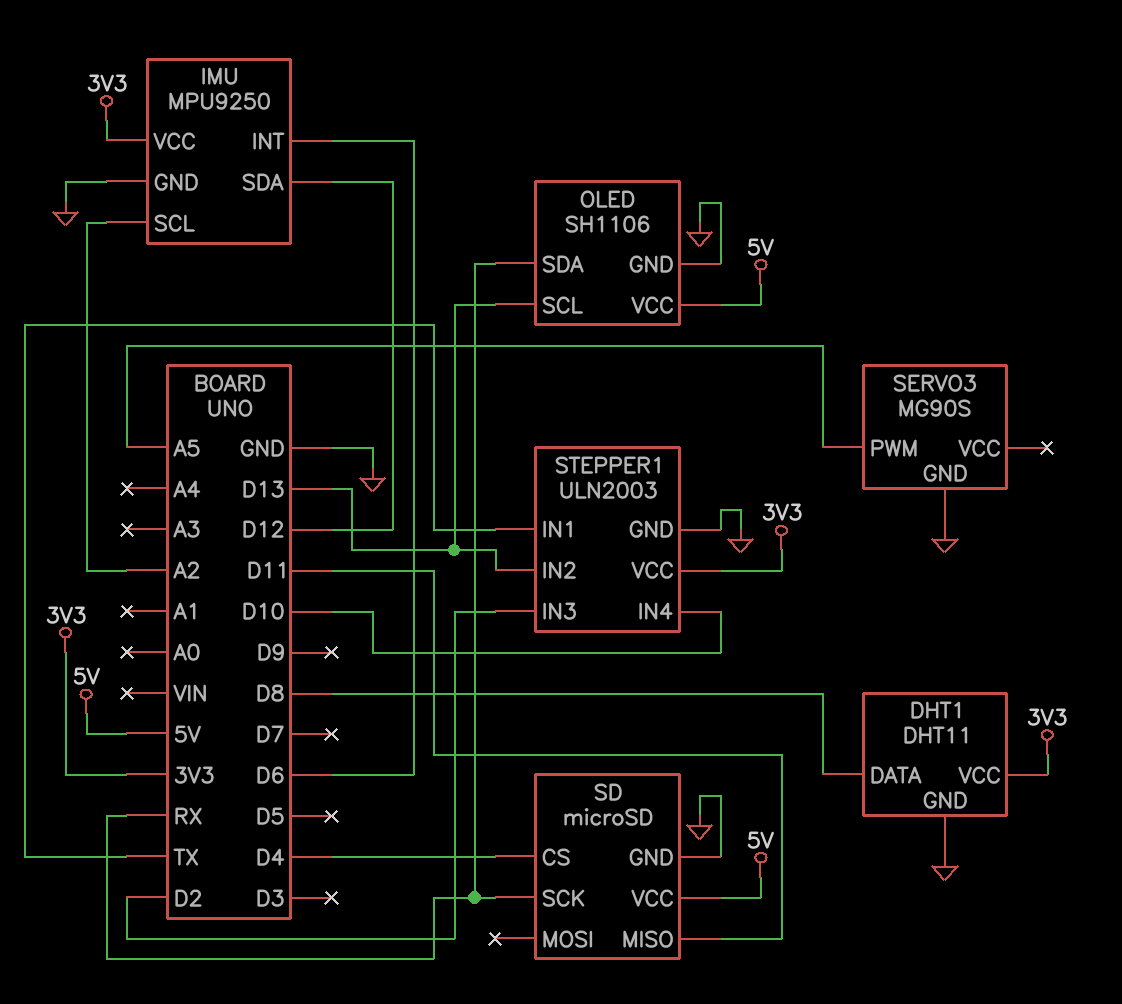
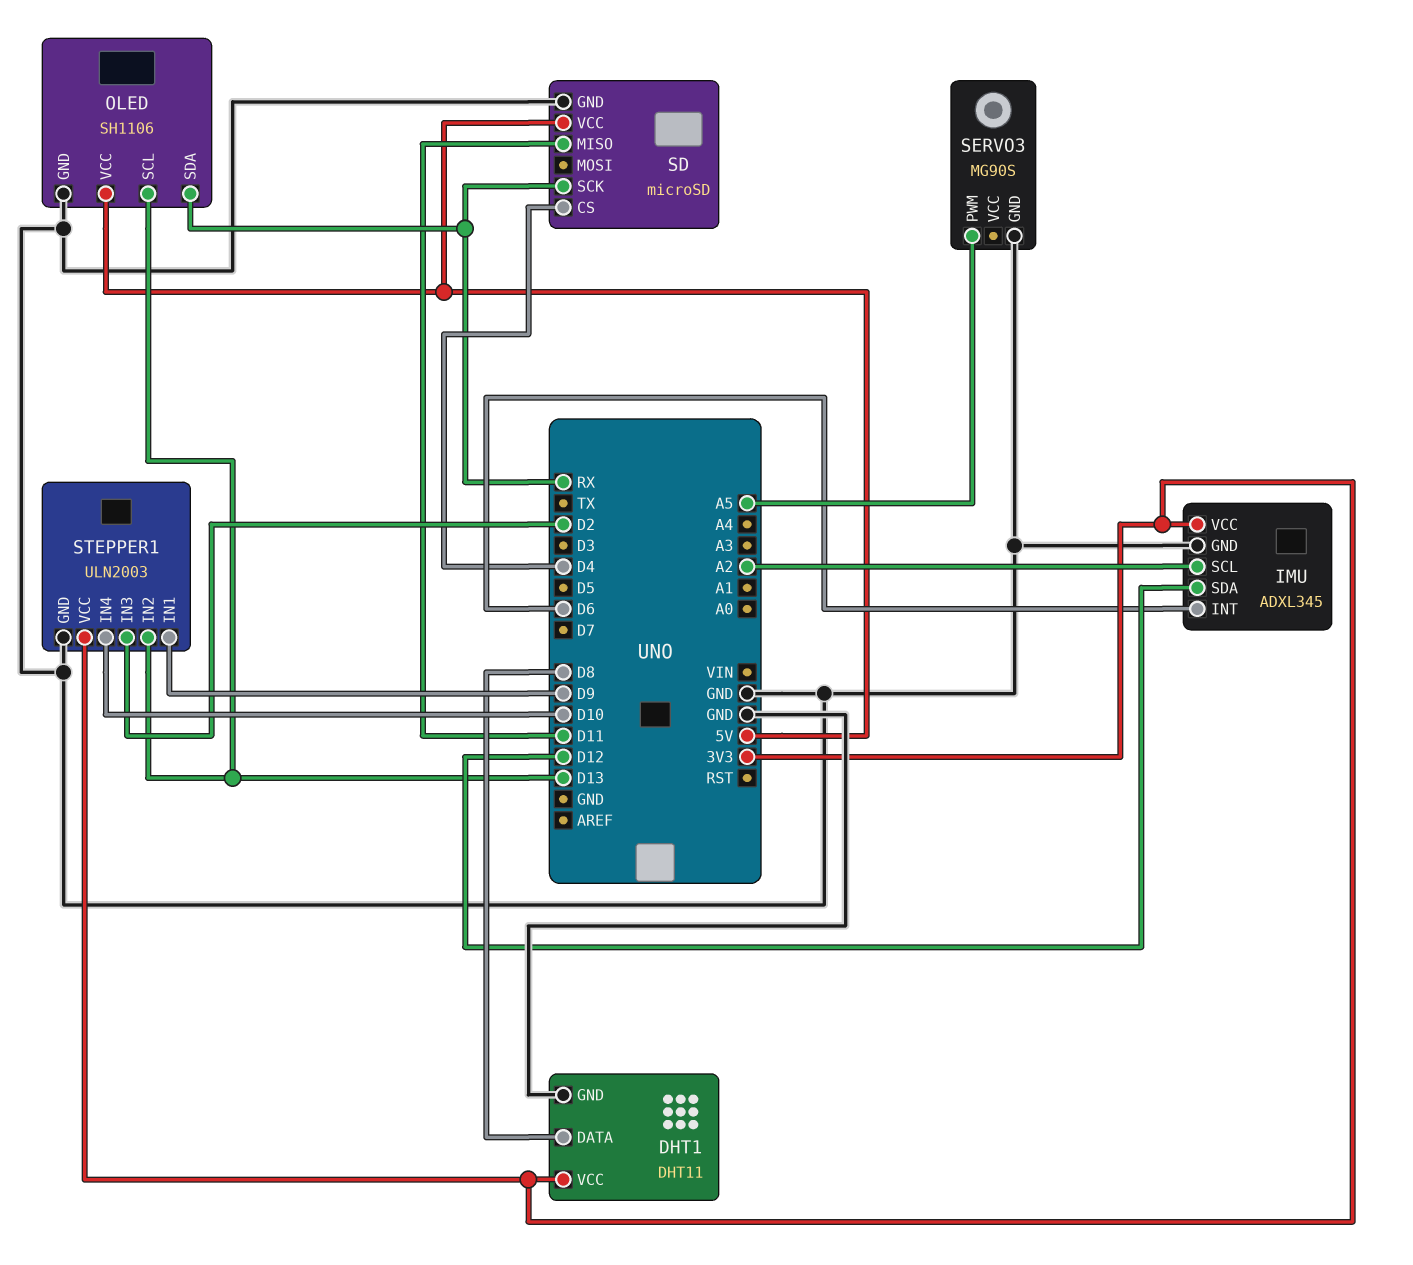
IMU: MPU9250 -> ADXL345
STEPPER1 pin IN1: TX -> D9

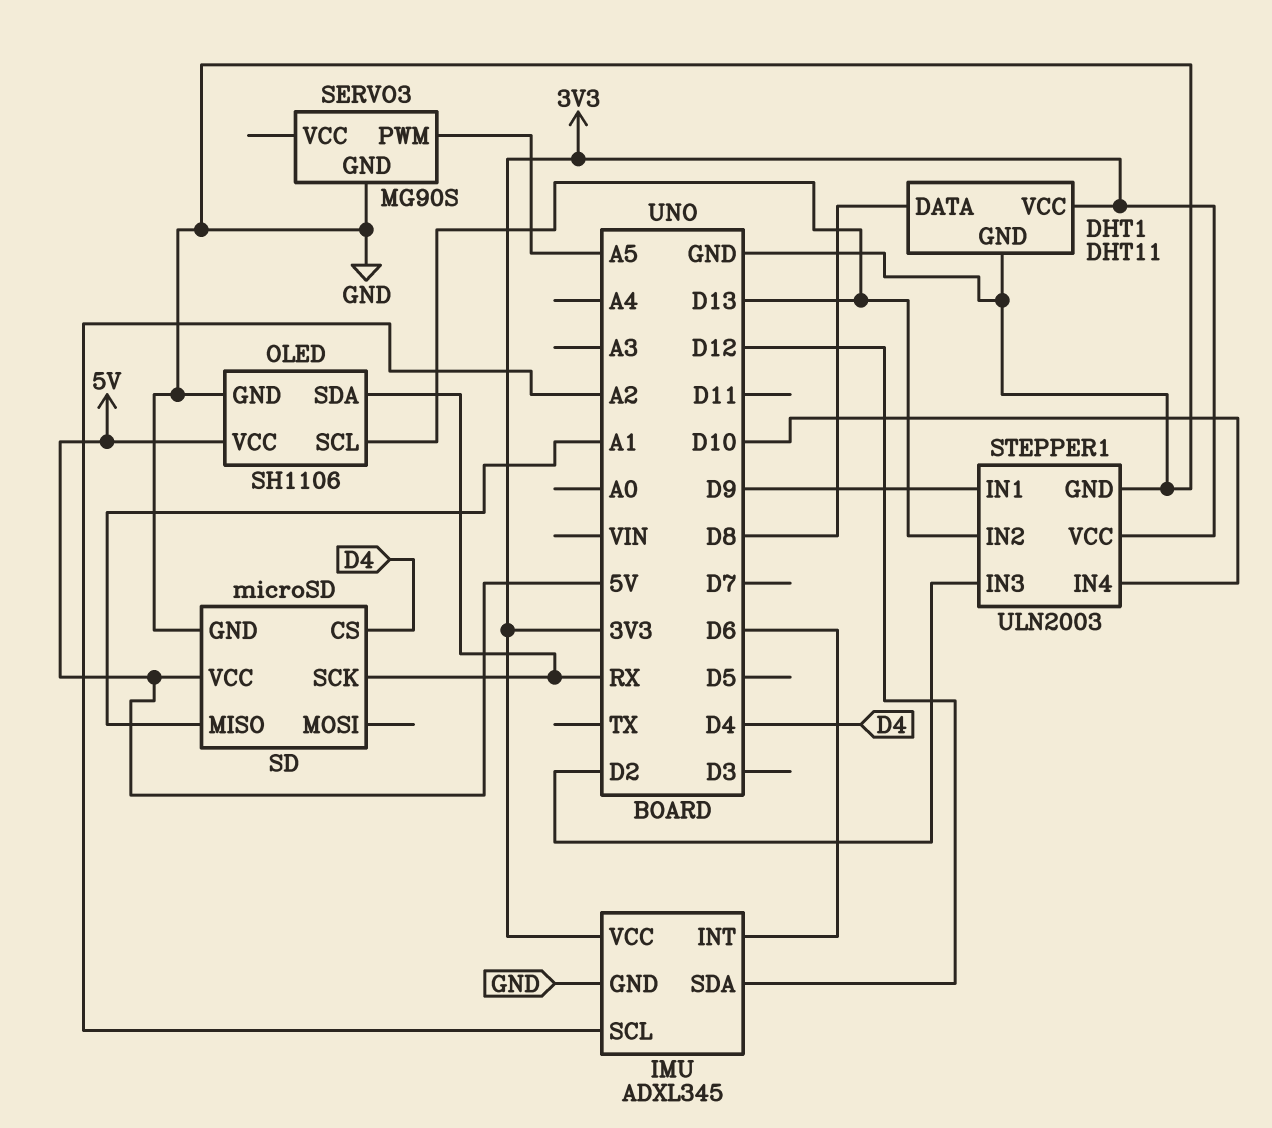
SD pin MISO: D11 -> A1

